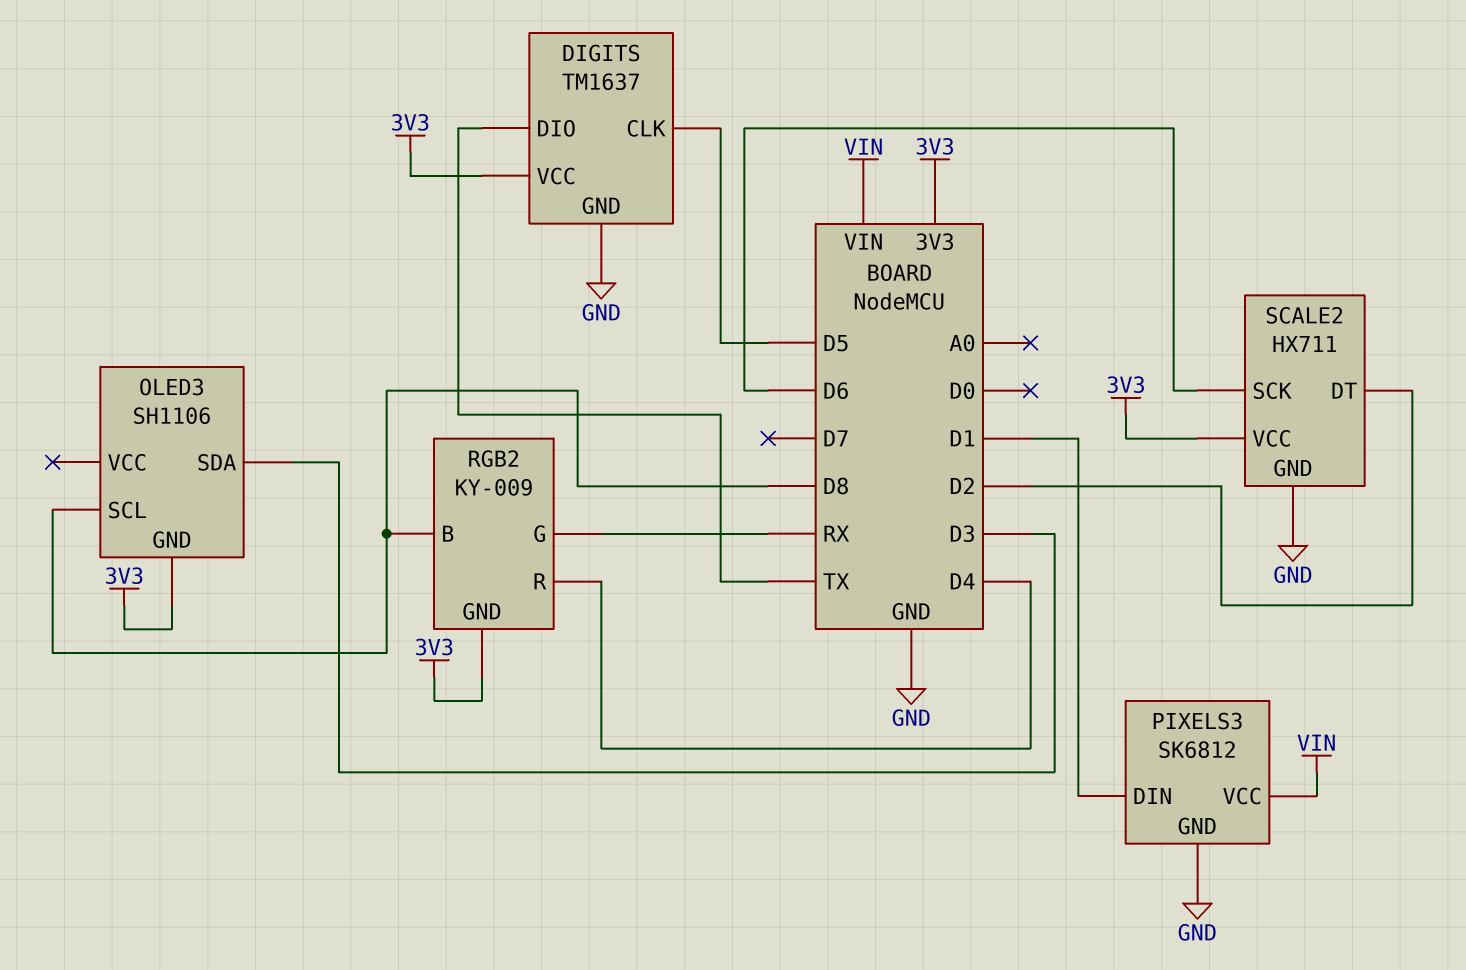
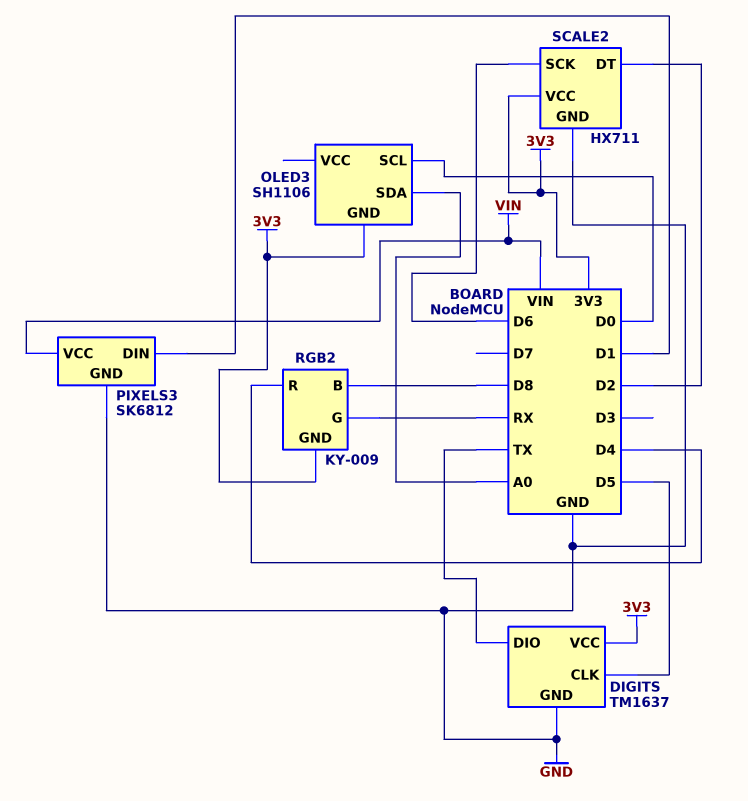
OLED3 pin SCL: D8 -> D0
OLED3 pin SDA: D3 -> A0

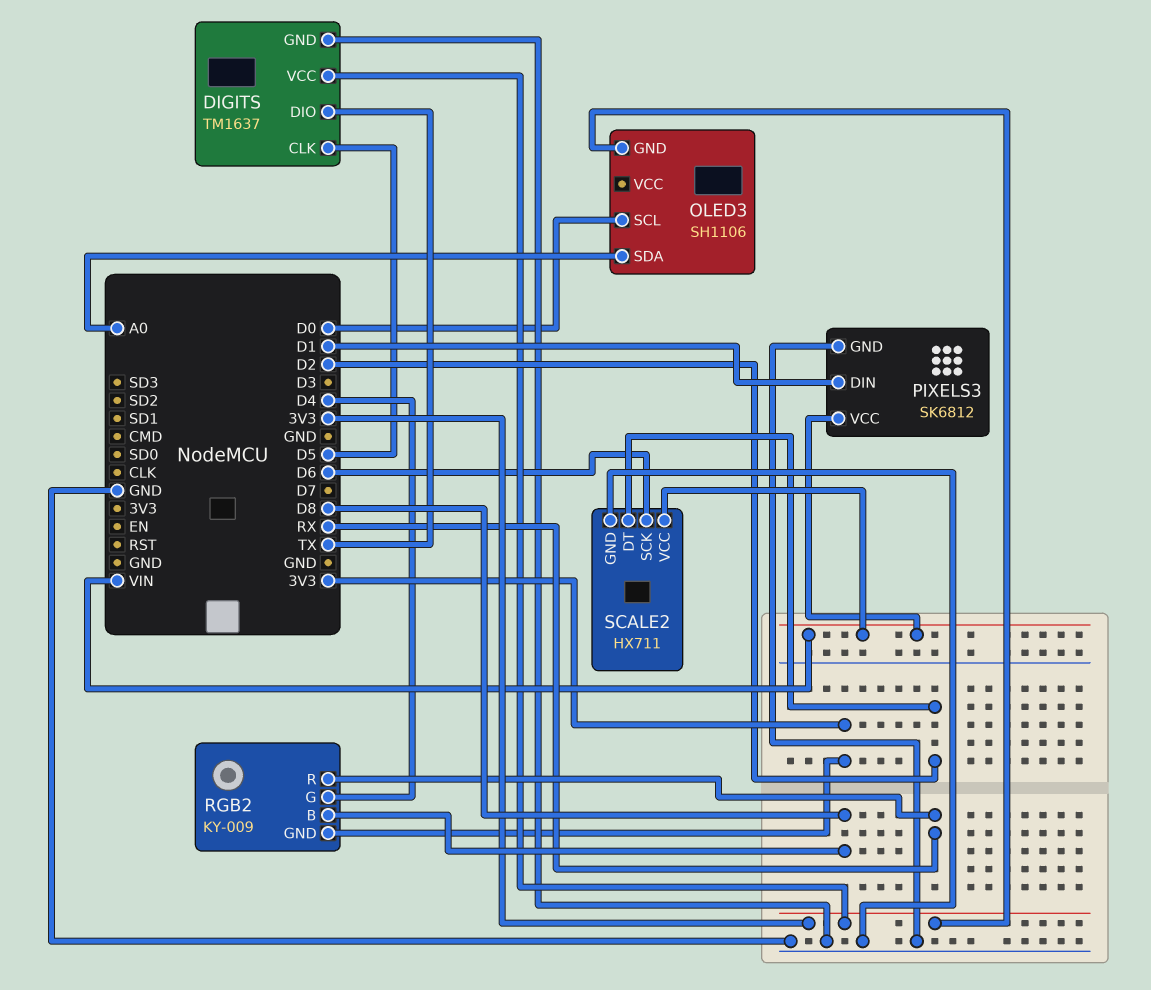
RGB2 pin G: RX -> D4
RGB2 pin R: D4 -> RX
SCALE2 pin VCC: 3V3 -> VIN

